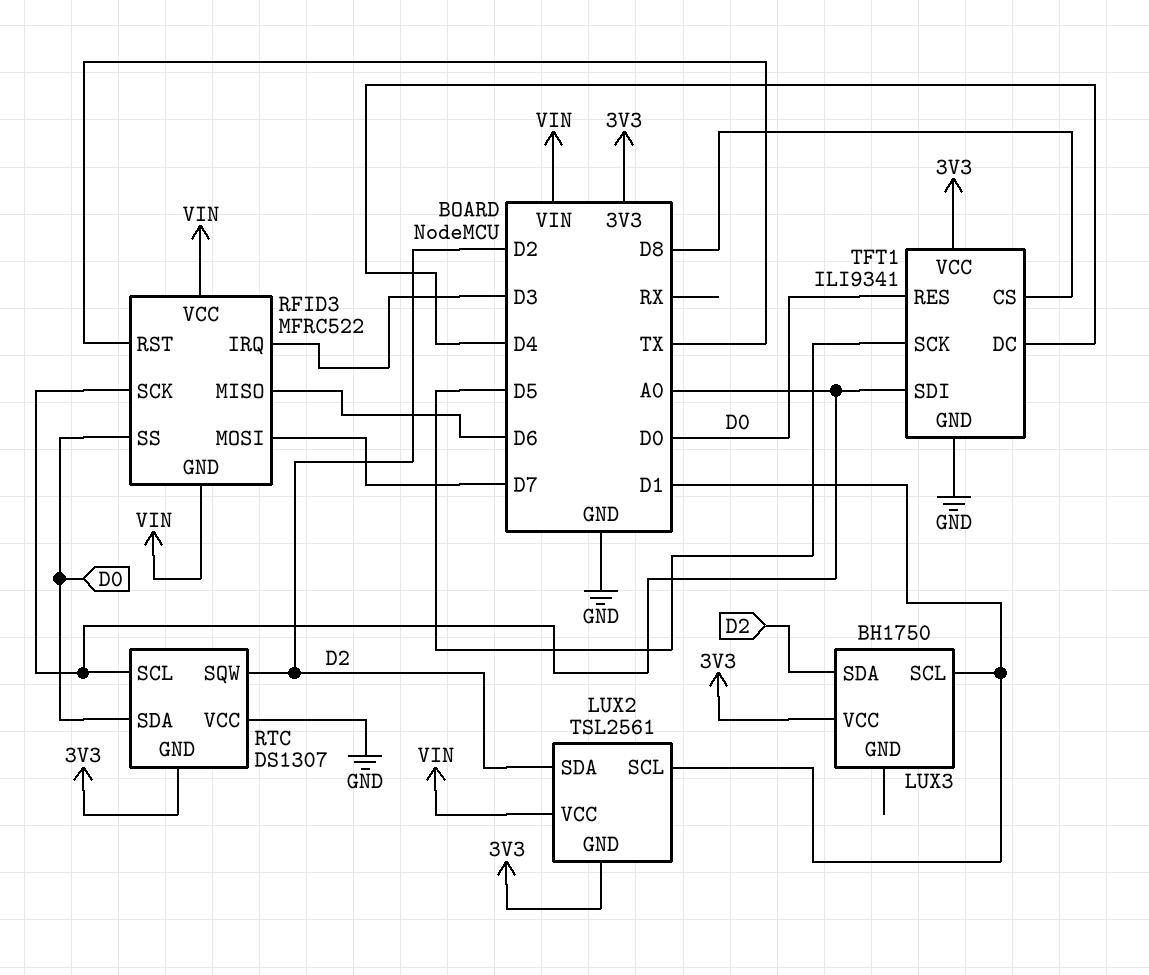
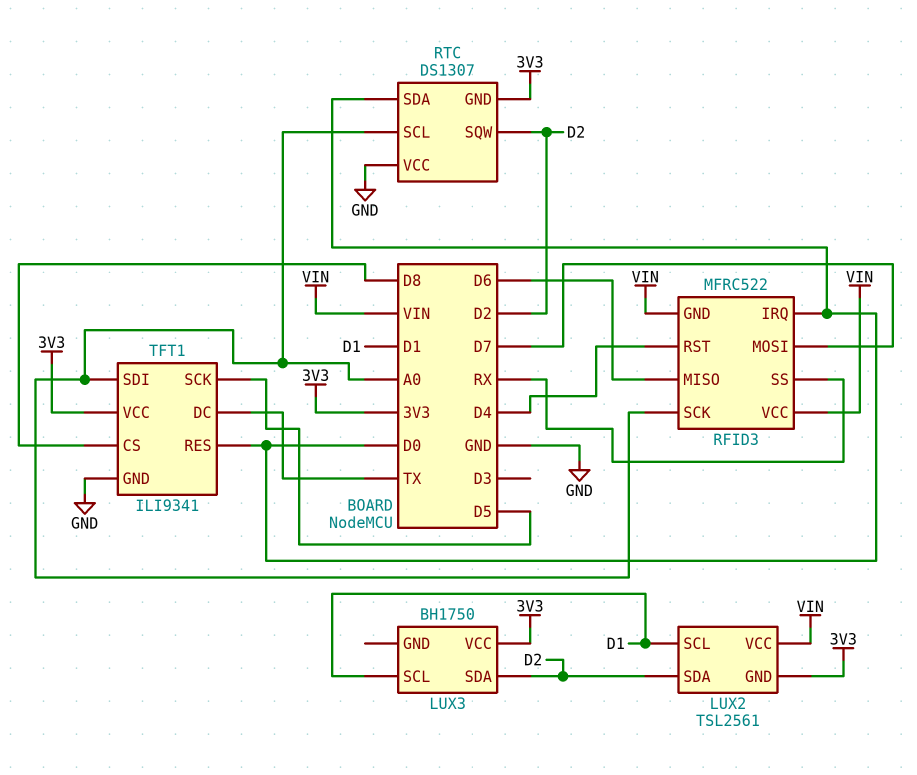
RFID3 pin IRQ: D3 -> D0
RFID3 pin RST: TX -> D4
RFID3 pin SS: D0 -> RX
TFT1 pin DC: D4 -> TX

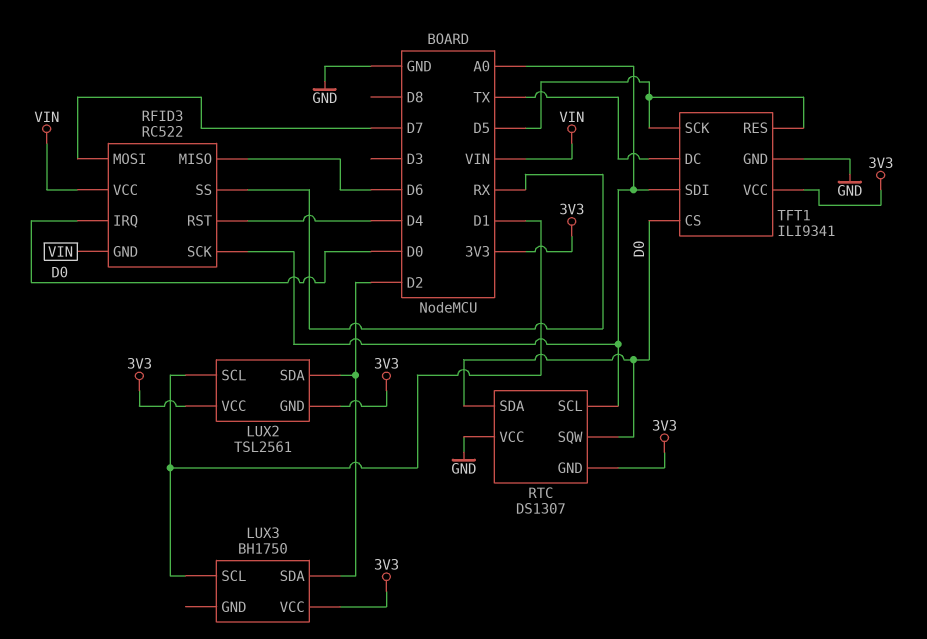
LUX2 pin VCC: VIN -> 3V3
RFID3: MFRC522 -> RC522
RTC pin SQW: D2 -> D0
TFT1 pin CS: D8 -> D0
TFT1 pin RES: D0 -> D5

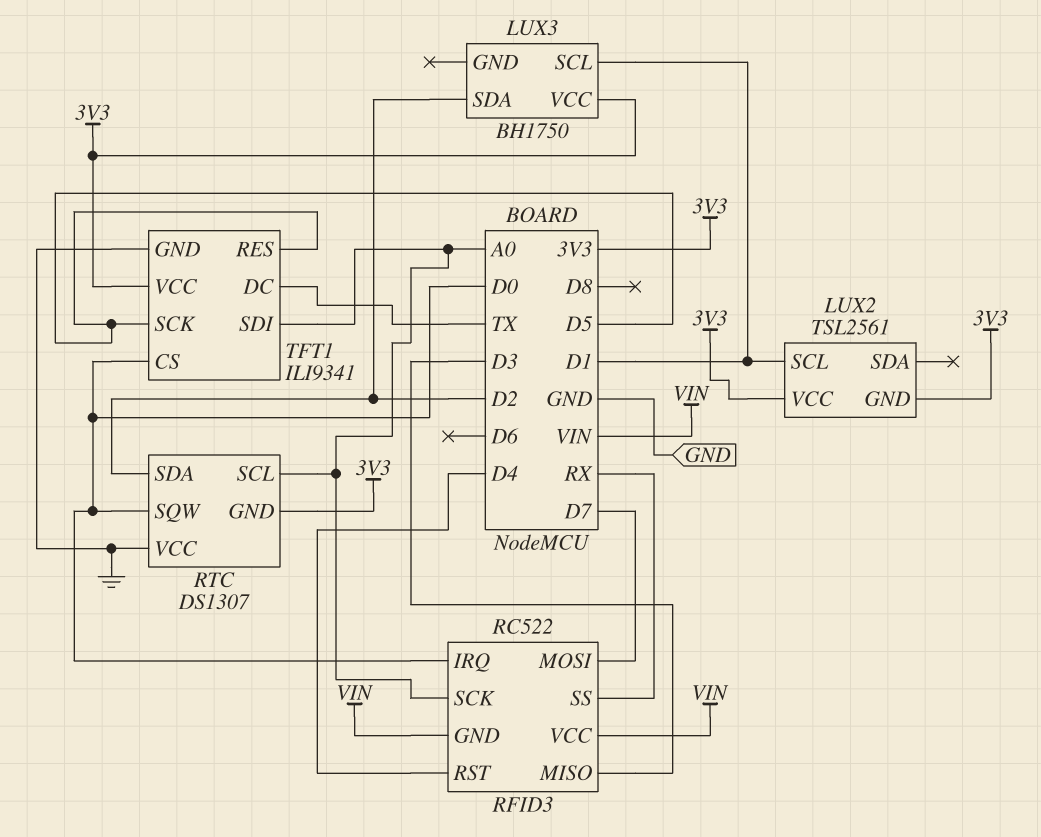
LUX2 pin SDA: D2 -> none
RFID3 pin MISO: D6 -> D3
RTC pin SDA: D0 -> D2

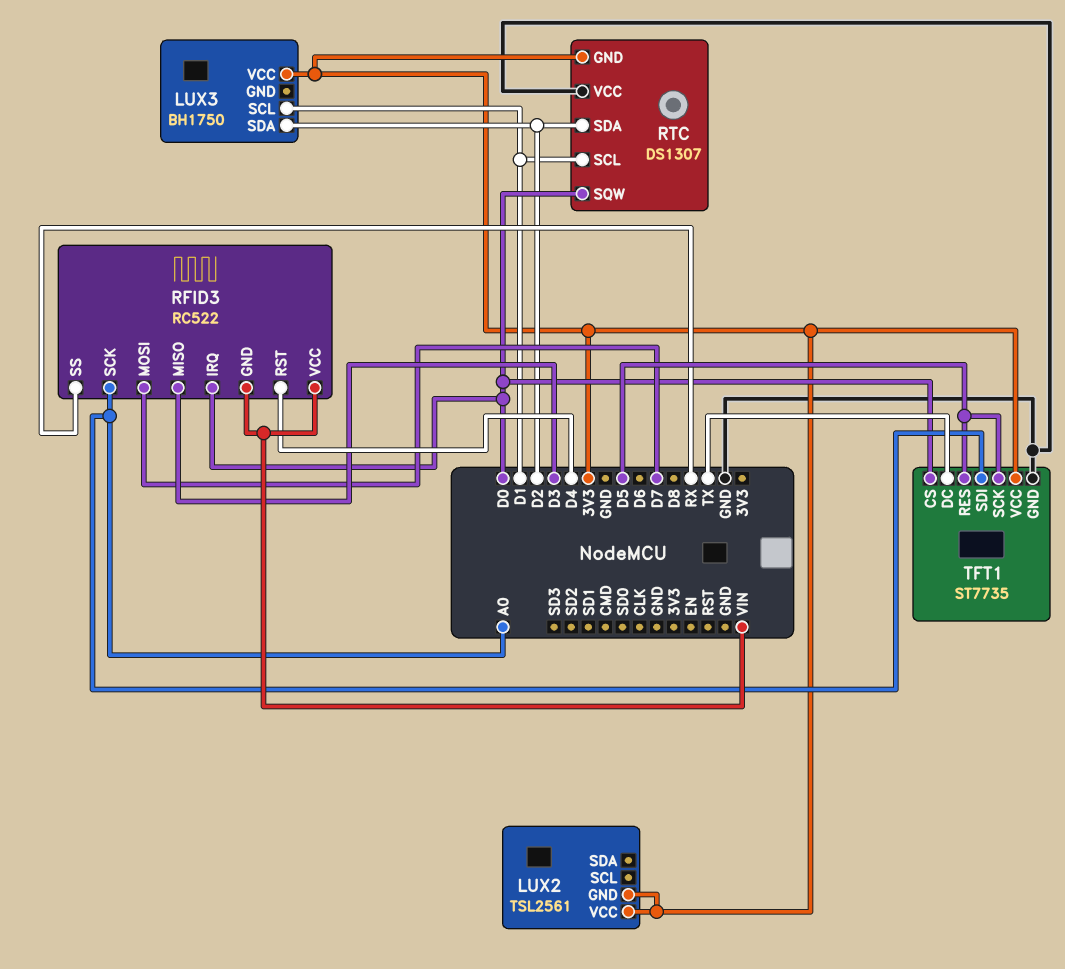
LUX2 pin SCL: D1 -> none
RTC pin SCL: A0 -> D1
TFT1: ILI9341 -> ST7735

